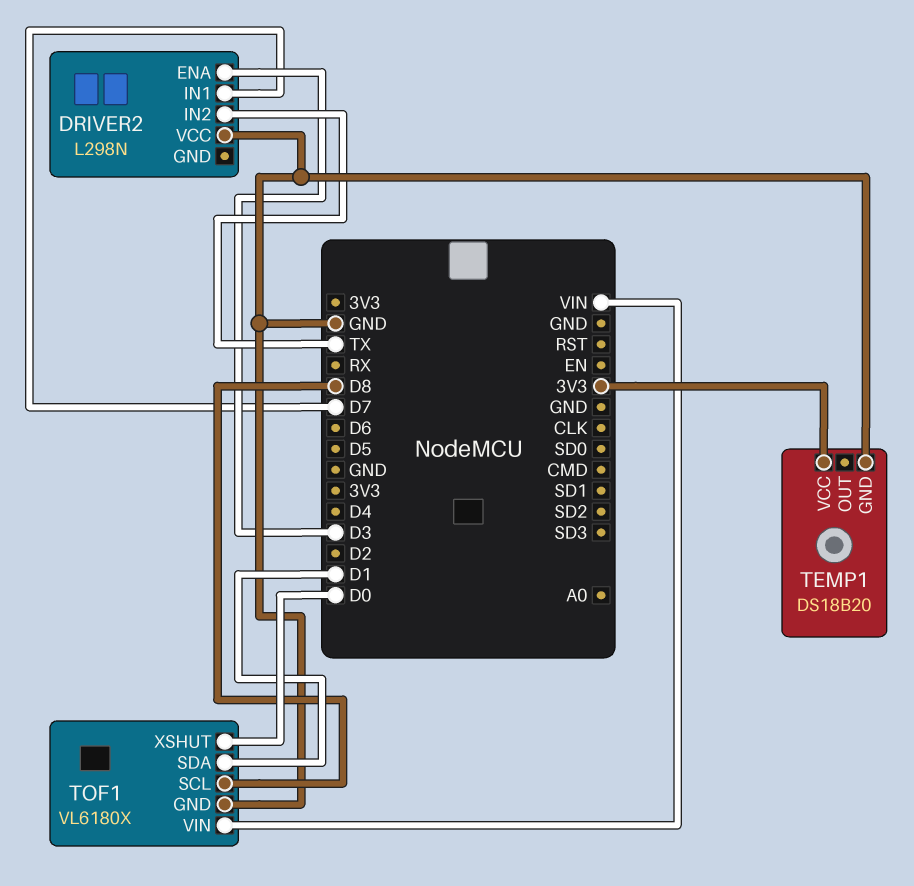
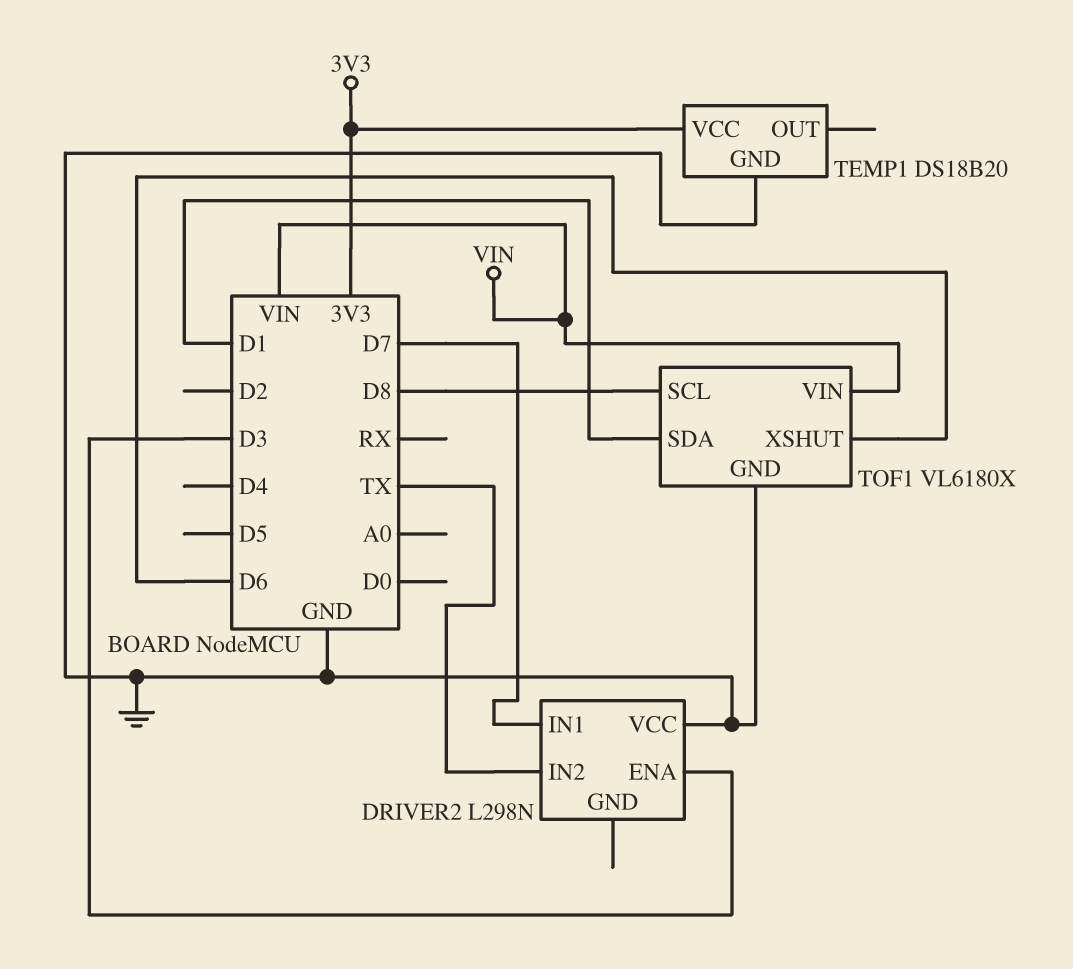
TOF1 pin XSHUT: D0 -> D6

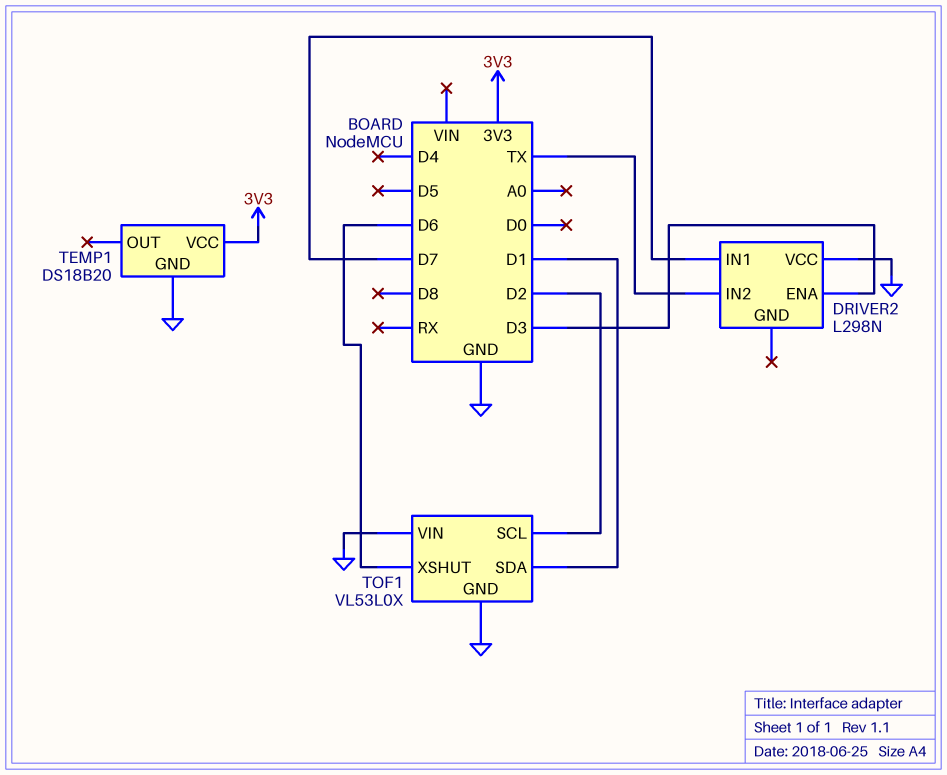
TOF1: VL6180X -> VL53L0X
TOF1 pin SCL: D8 -> D2
TOF1 pin VIN: VIN -> GND

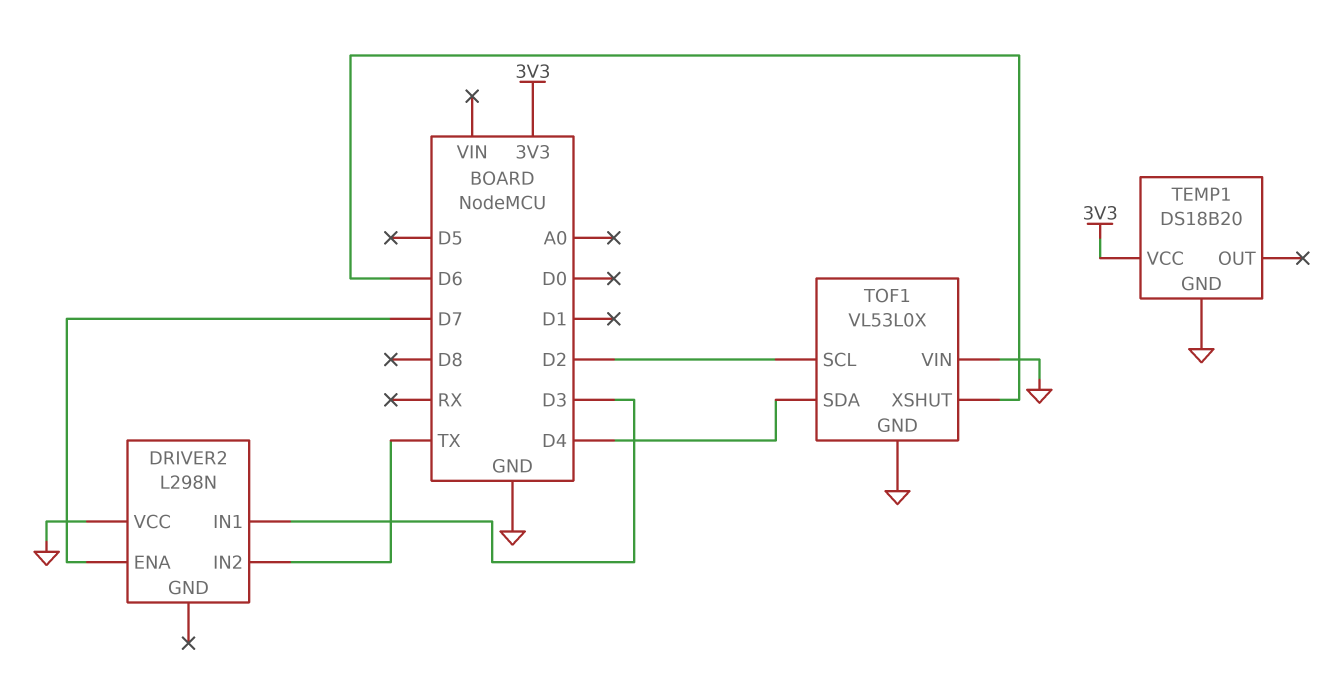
DRIVER2 pin ENA: D3 -> D7
DRIVER2 pin IN1: D7 -> D3
TOF1 pin SDA: D1 -> D4

